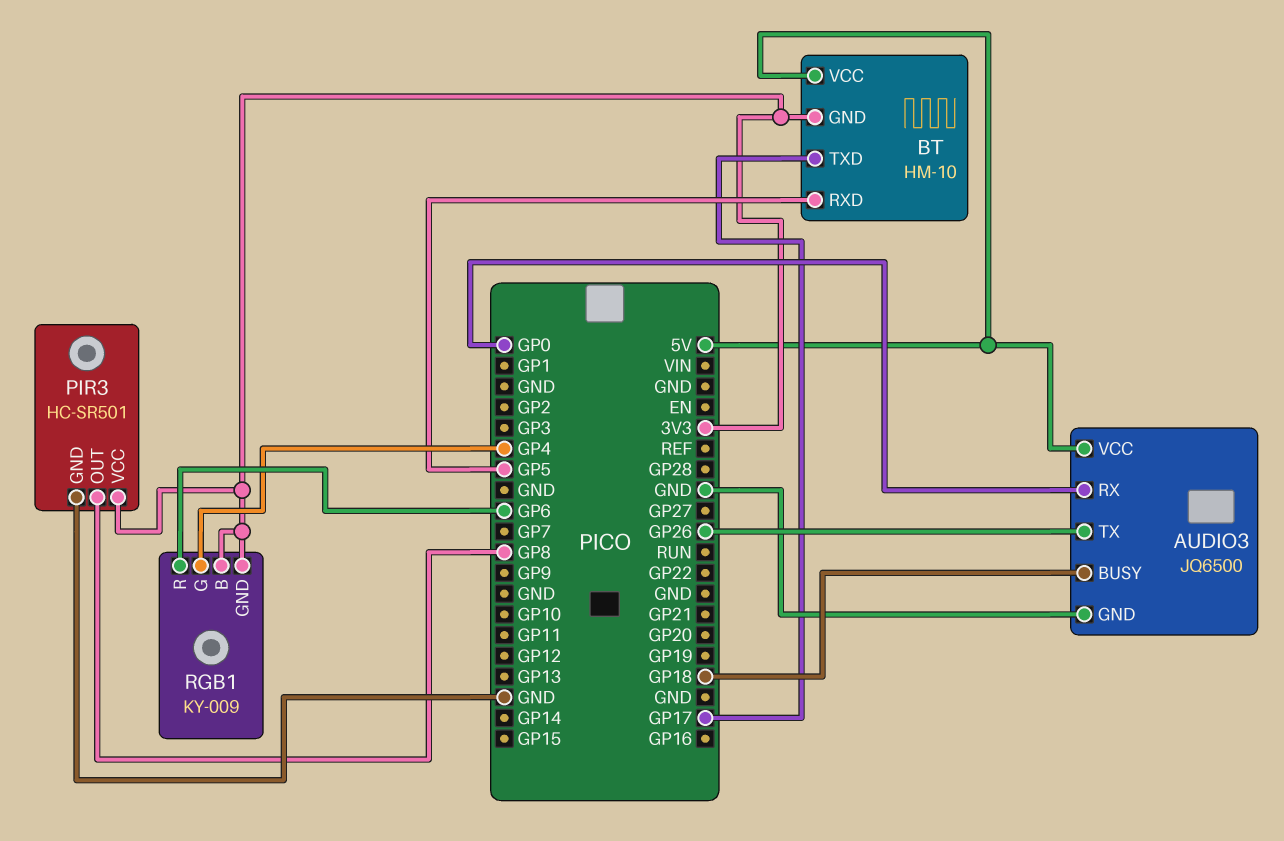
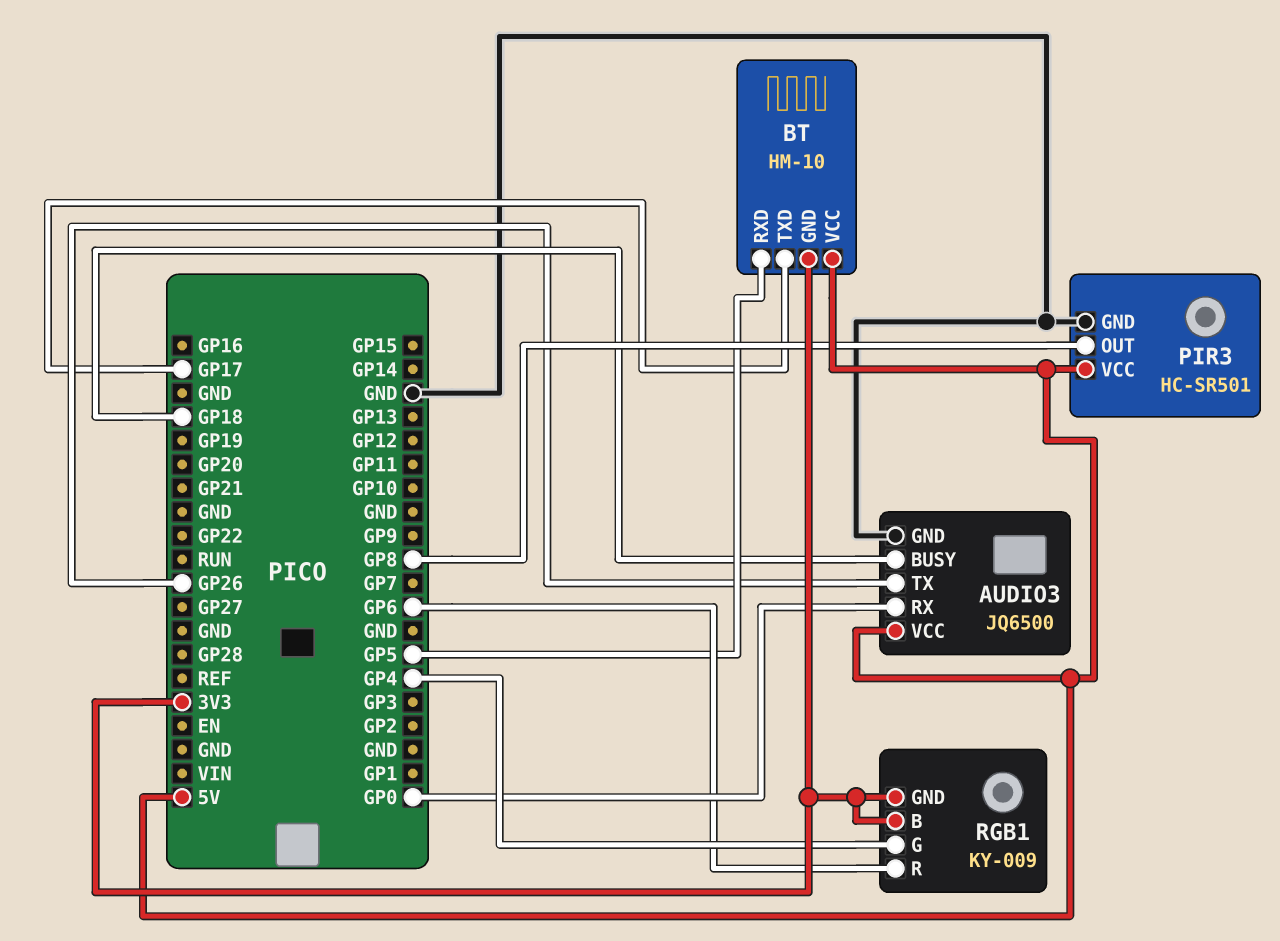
PIR3 pin VCC: 3V3 -> 5V

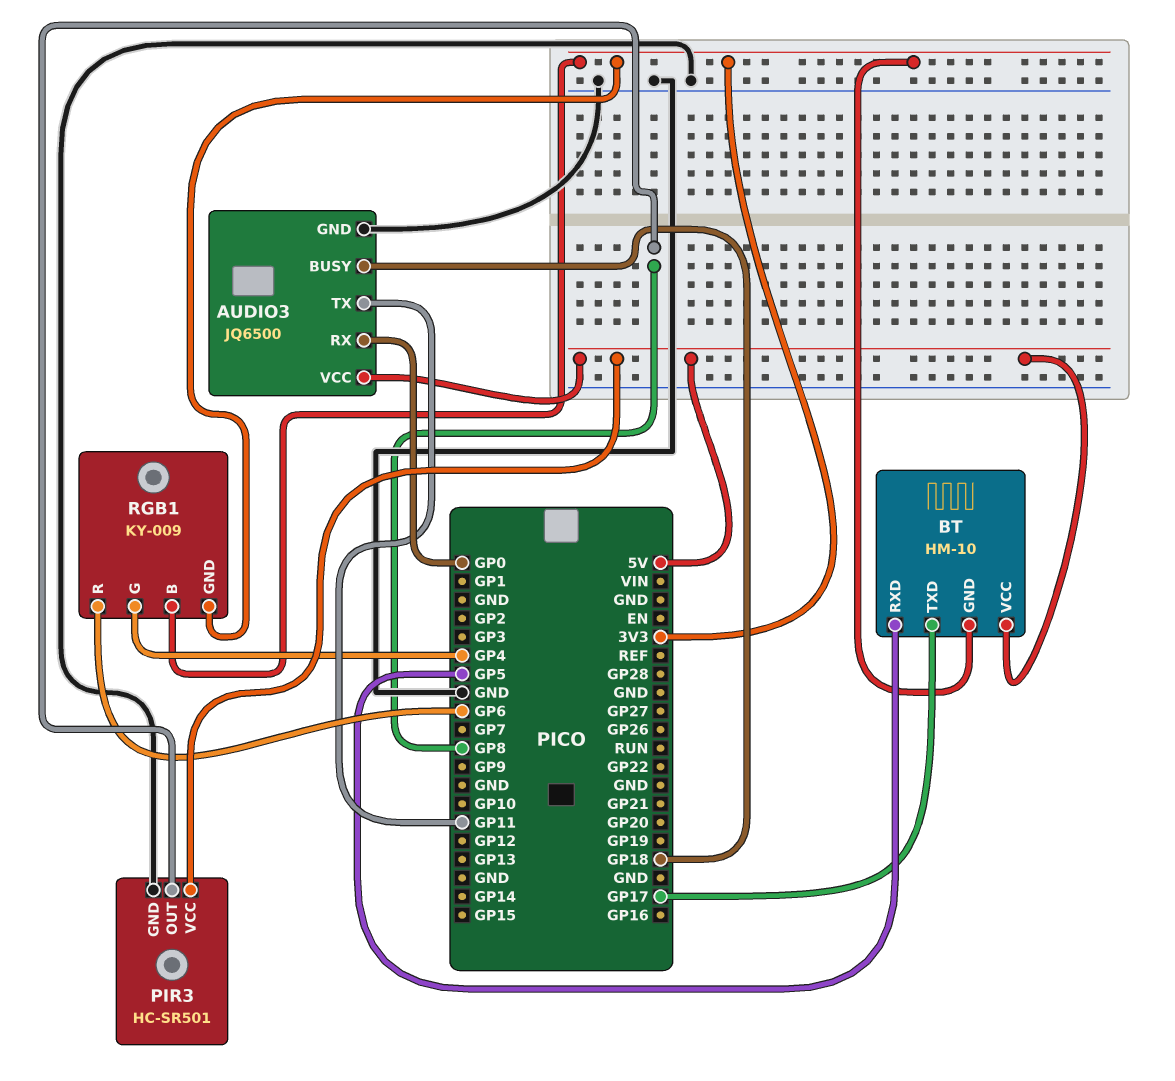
AUDIO3 pin TX: GP26 -> GP11

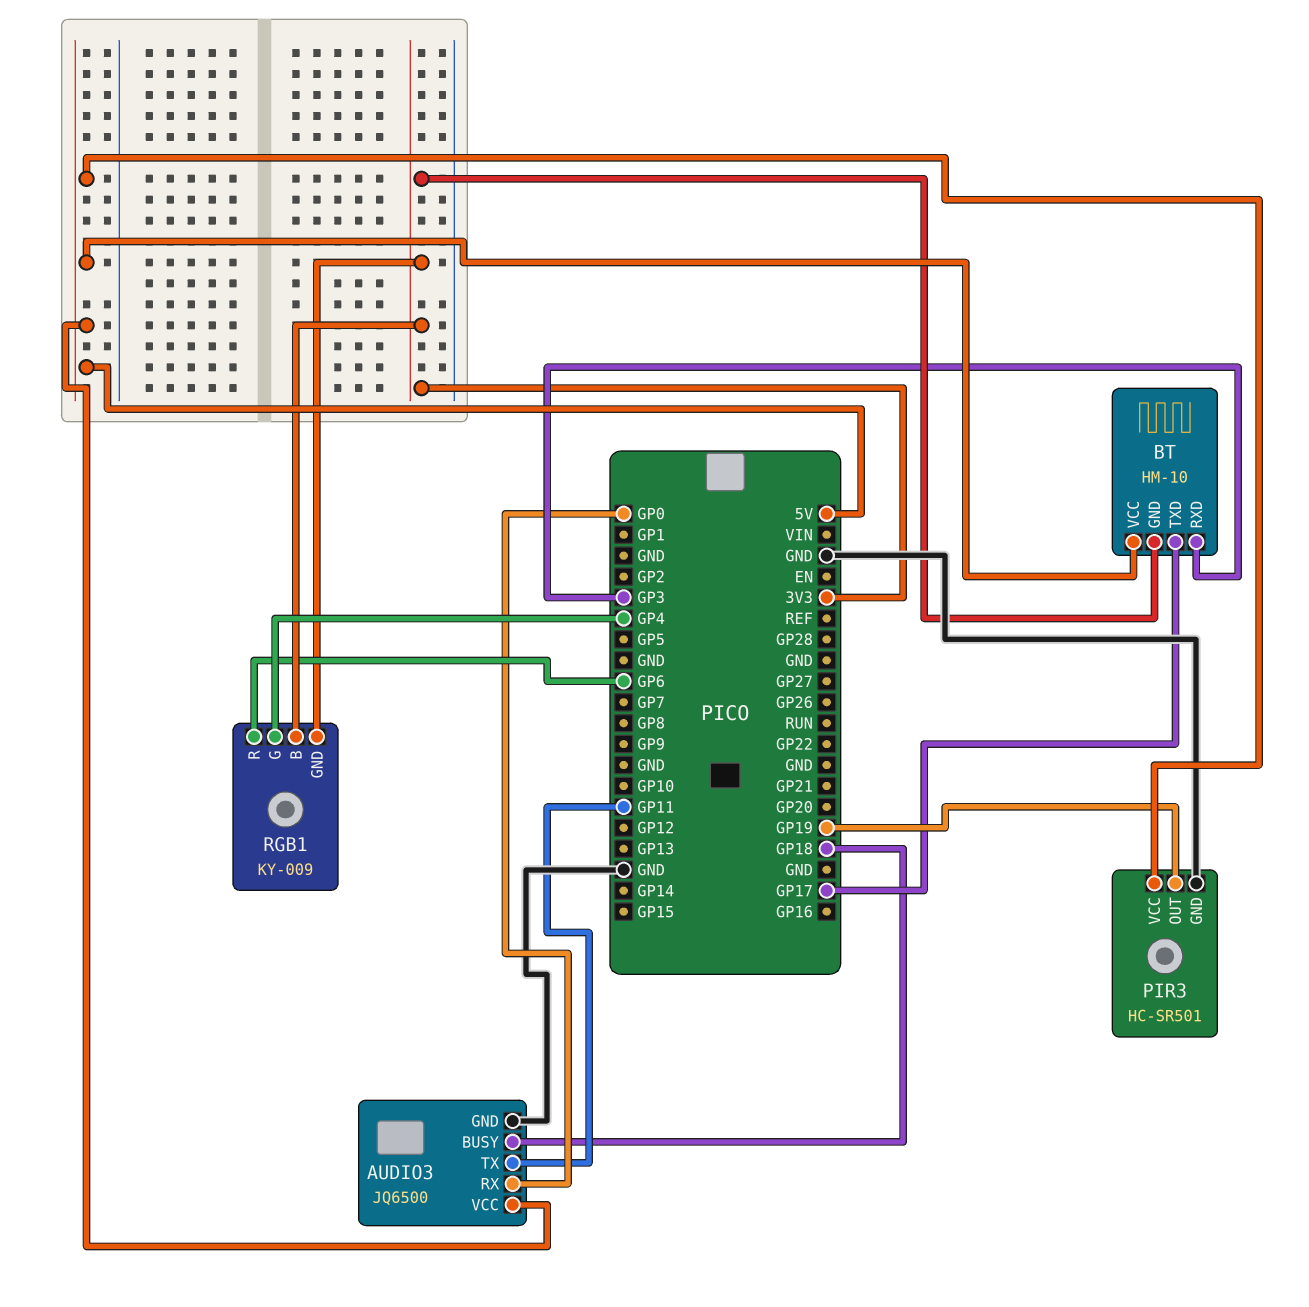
BT pin RXD: GP5 -> GP3
PIR3 pin OUT: GP8 -> GP19

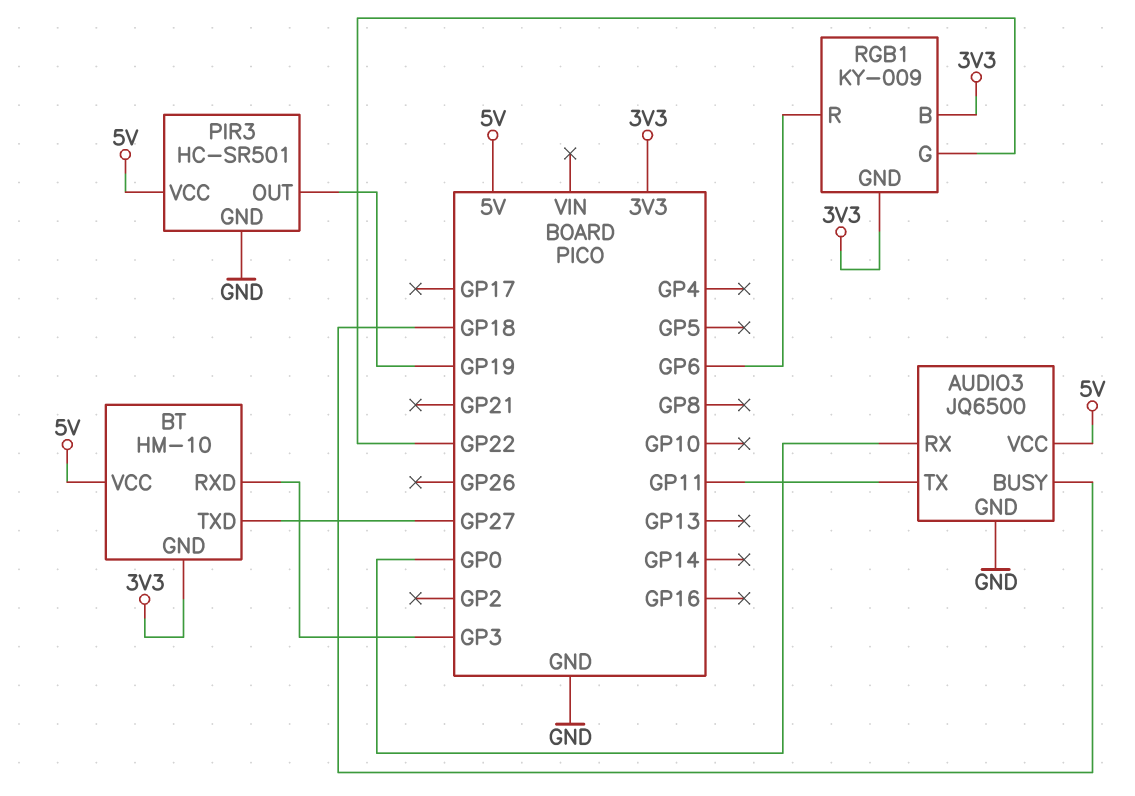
BT pin TXD: GP17 -> GP27
RGB1 pin G: GP4 -> GP22

